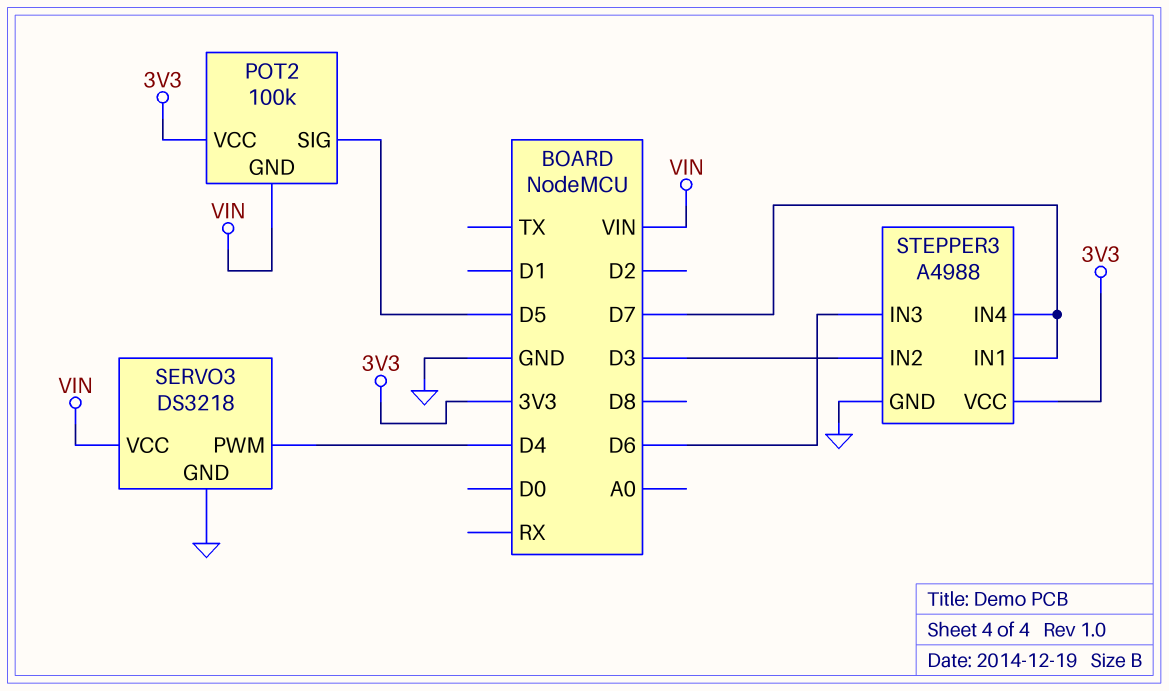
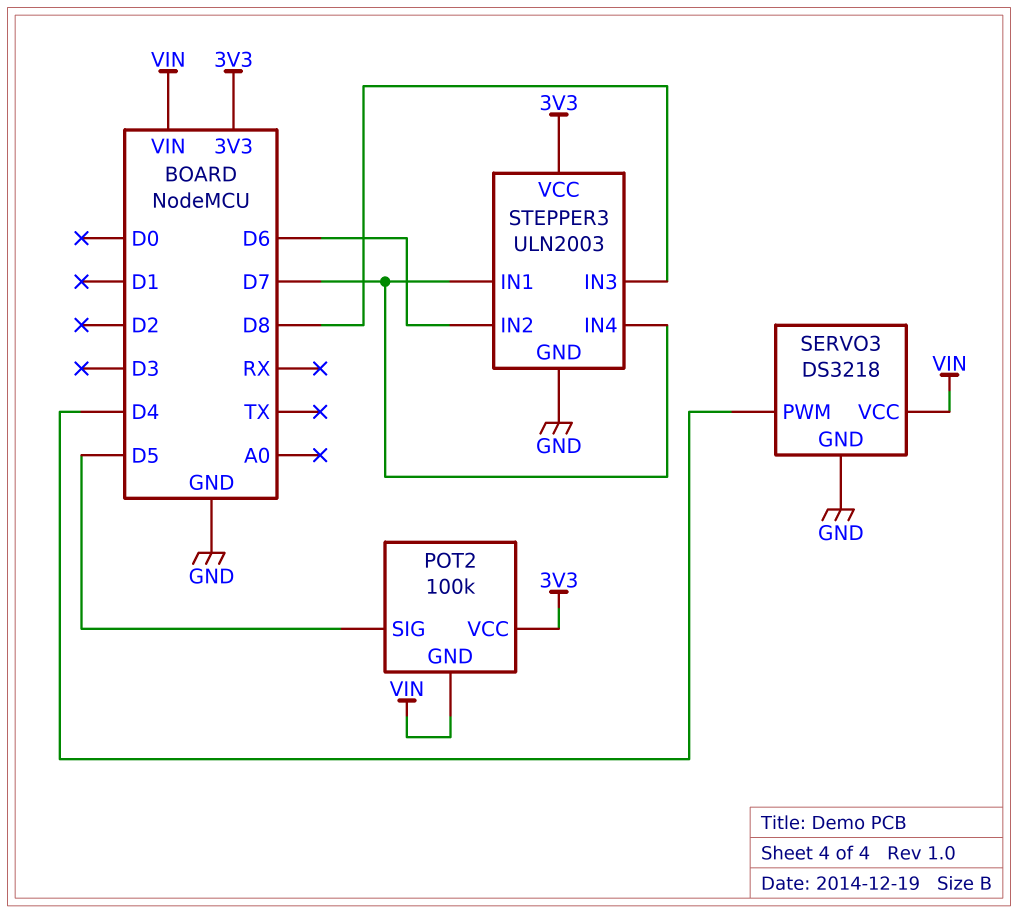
STEPPER3: A4988 -> ULN2003
STEPPER3 pin IN2: D3 -> D6
STEPPER3 pin IN3: D6 -> D8

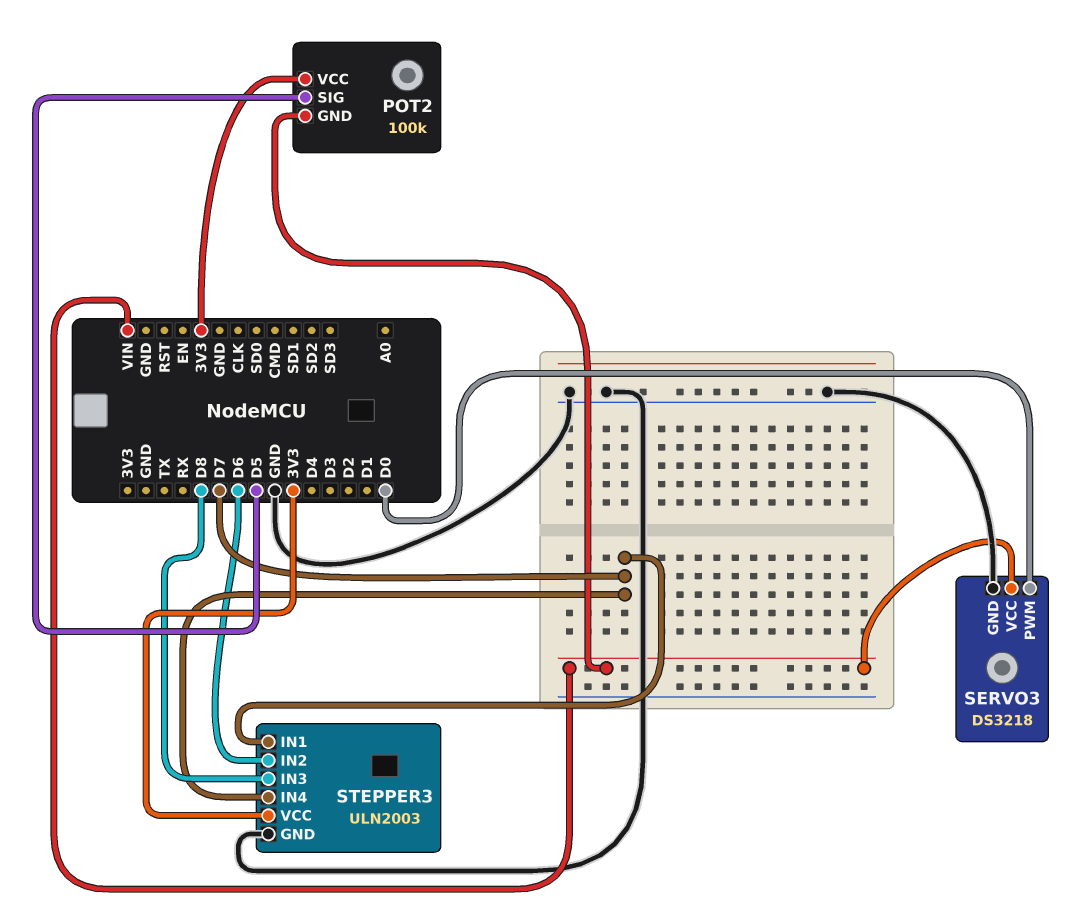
SERVO3 pin PWM: D4 -> D0

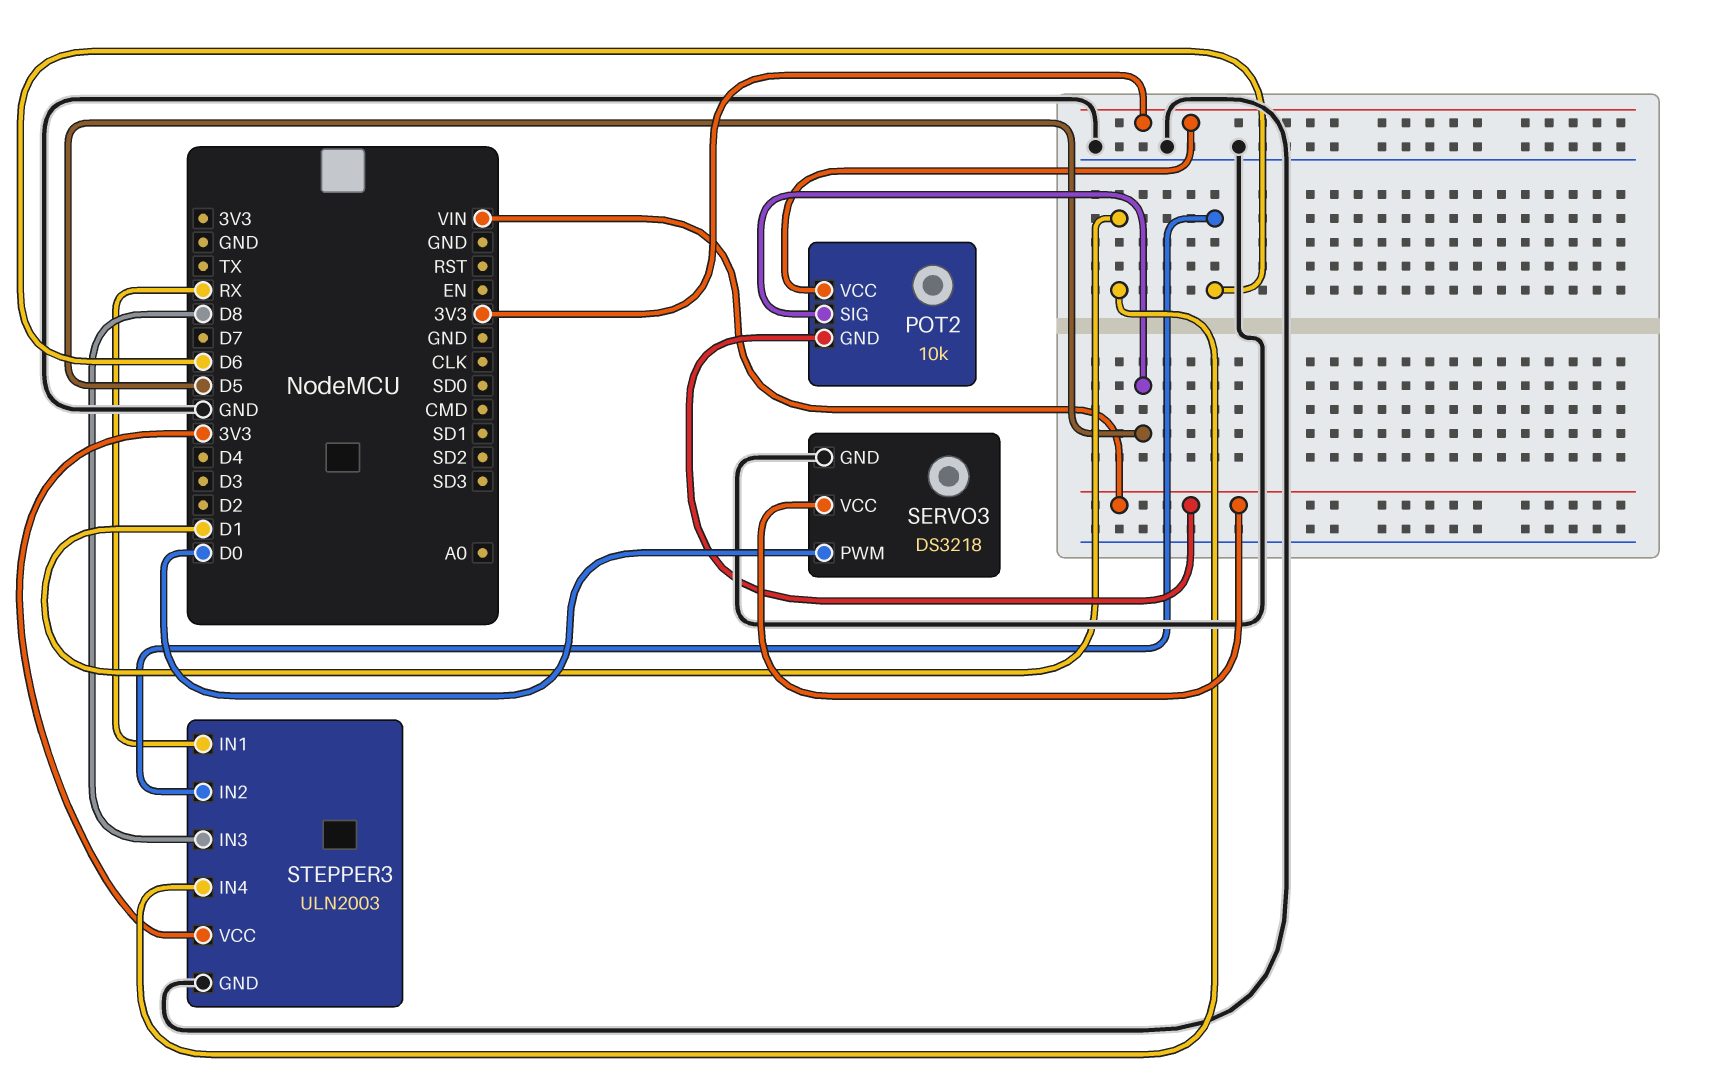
POT2: 100k -> 10k
STEPPER3 pin IN1: D7 -> RX
STEPPER3 pin IN4: D7 -> D1

